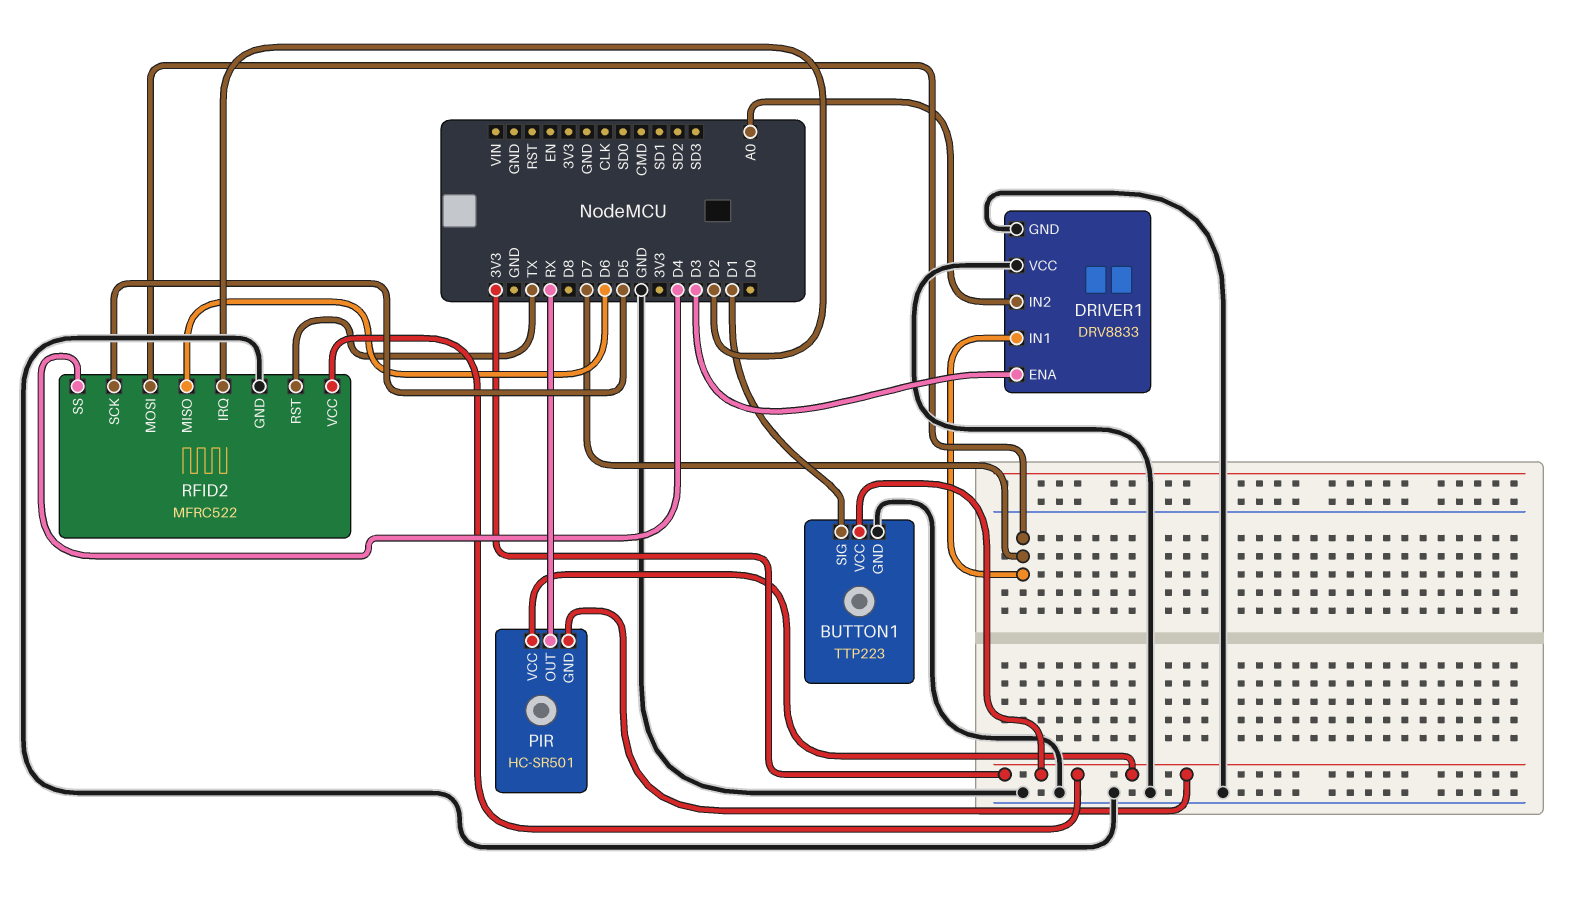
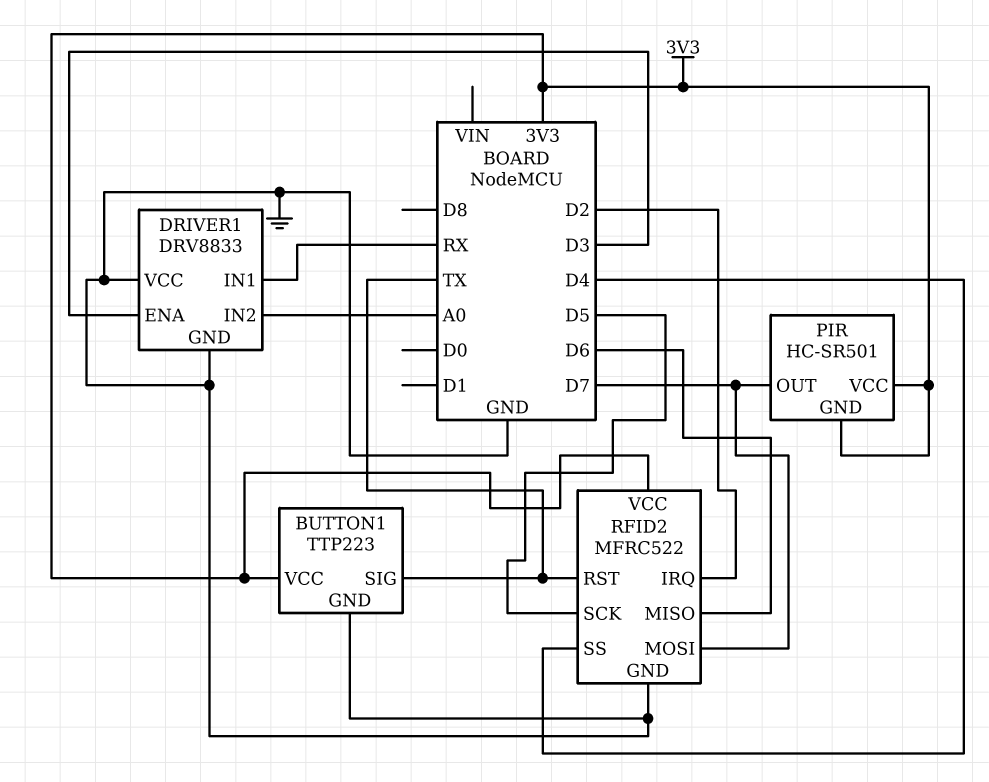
BUTTON1 pin SIG: D1 -> TX
DRIVER1 pin IN1: D7 -> RX
PIR pin OUT: RX -> D7

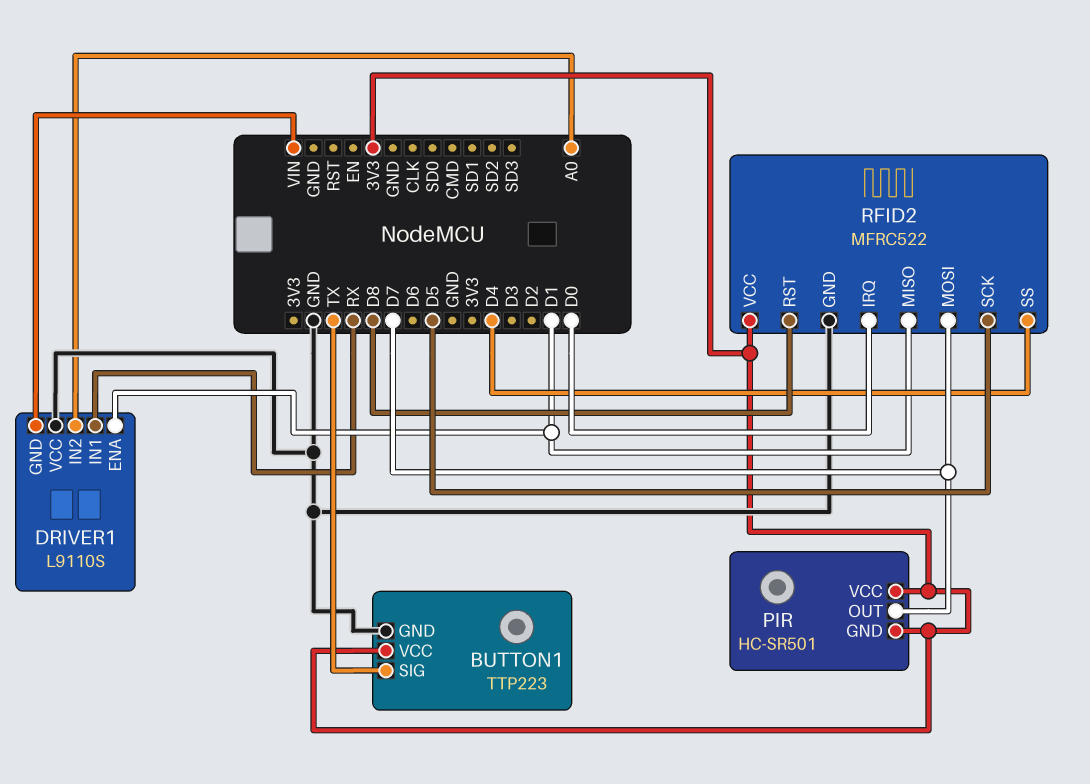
DRIVER1: DRV8833 -> L9110S
DRIVER1 pin ENA: D3 -> D1
DRIVER1 pin GND: GND -> VIN
RFID2 pin IRQ: D2 -> D0
RFID2 pin MISO: D6 -> D1
RFID2 pin RST: TX -> D8

